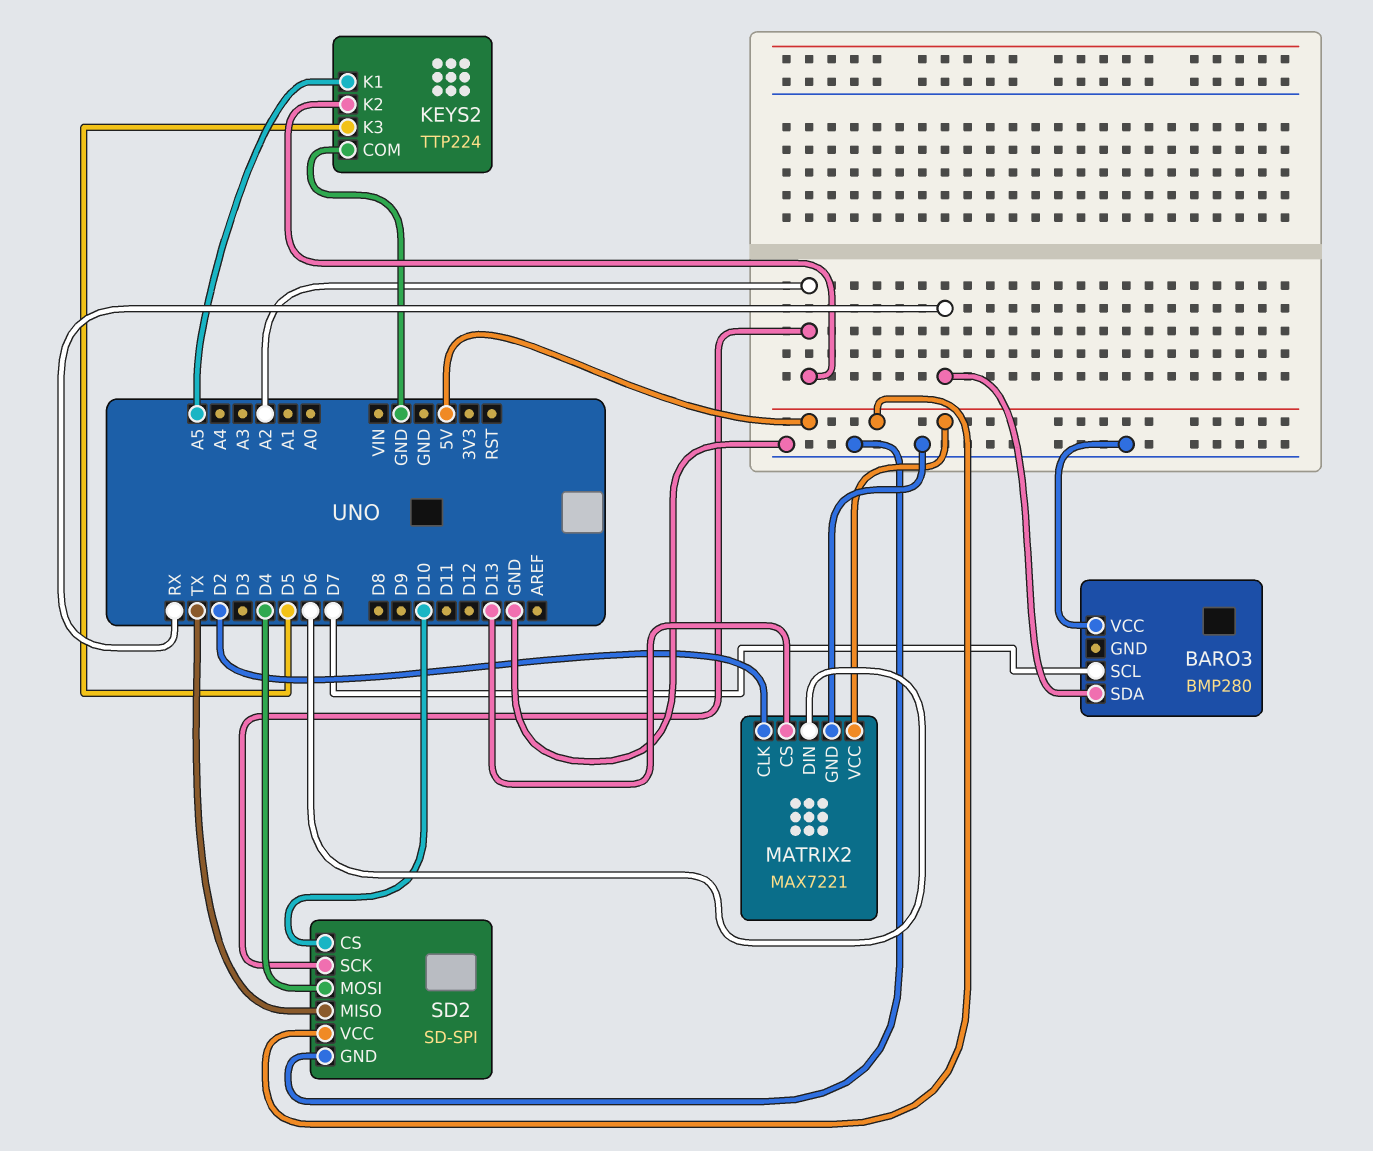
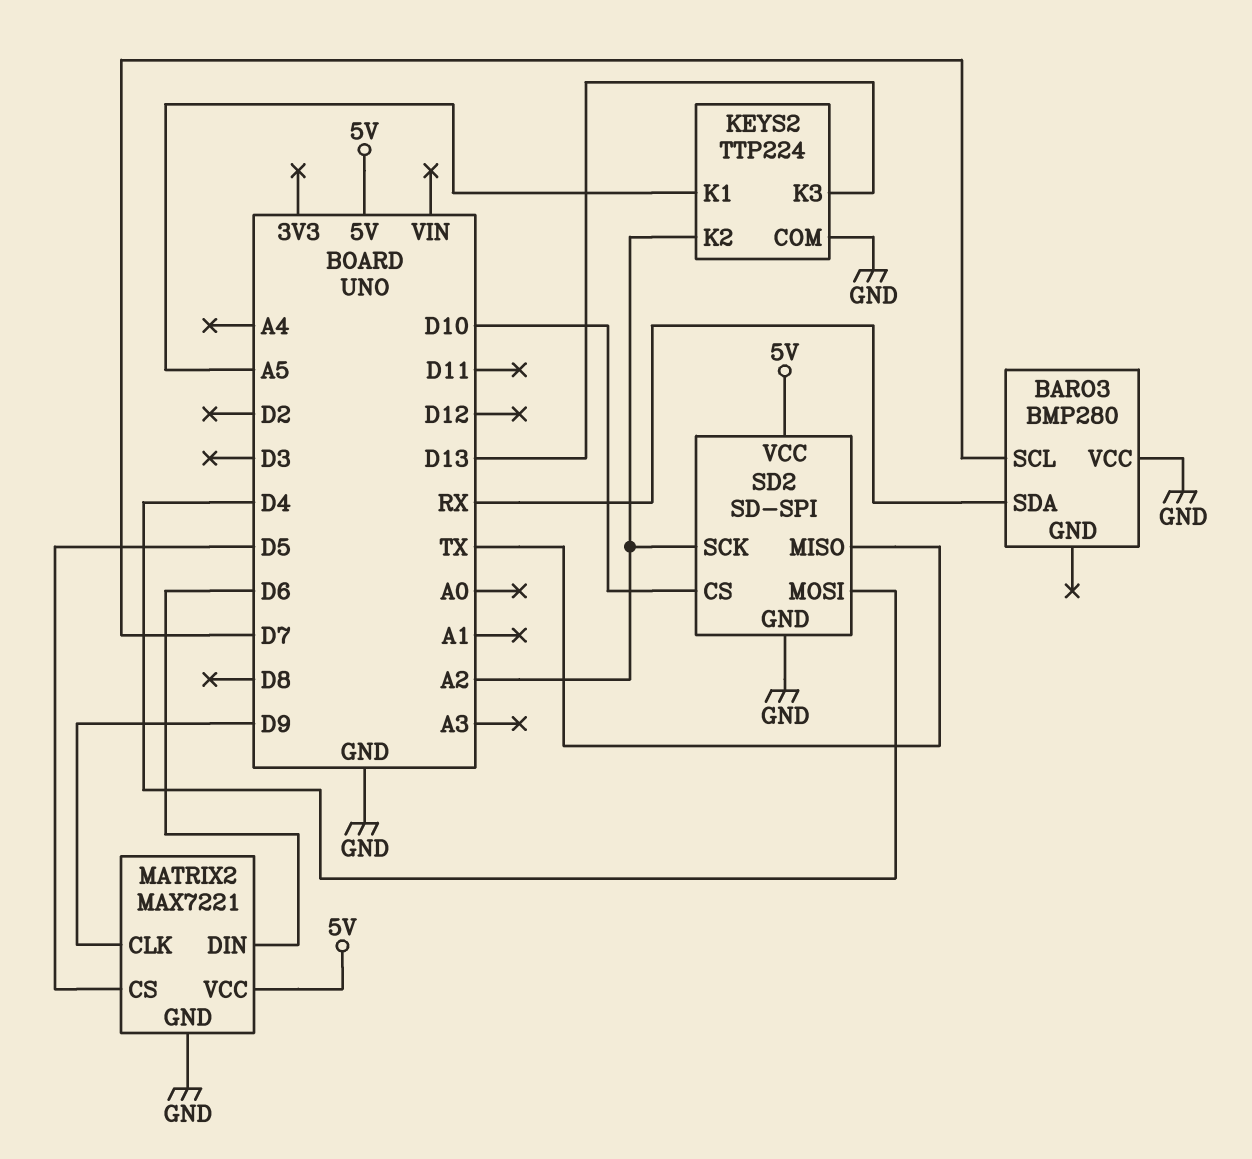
KEYS2 pin K3: D5 -> D13
MATRIX2 pin CLK: D2 -> D9
MATRIX2 pin CS: D13 -> D5

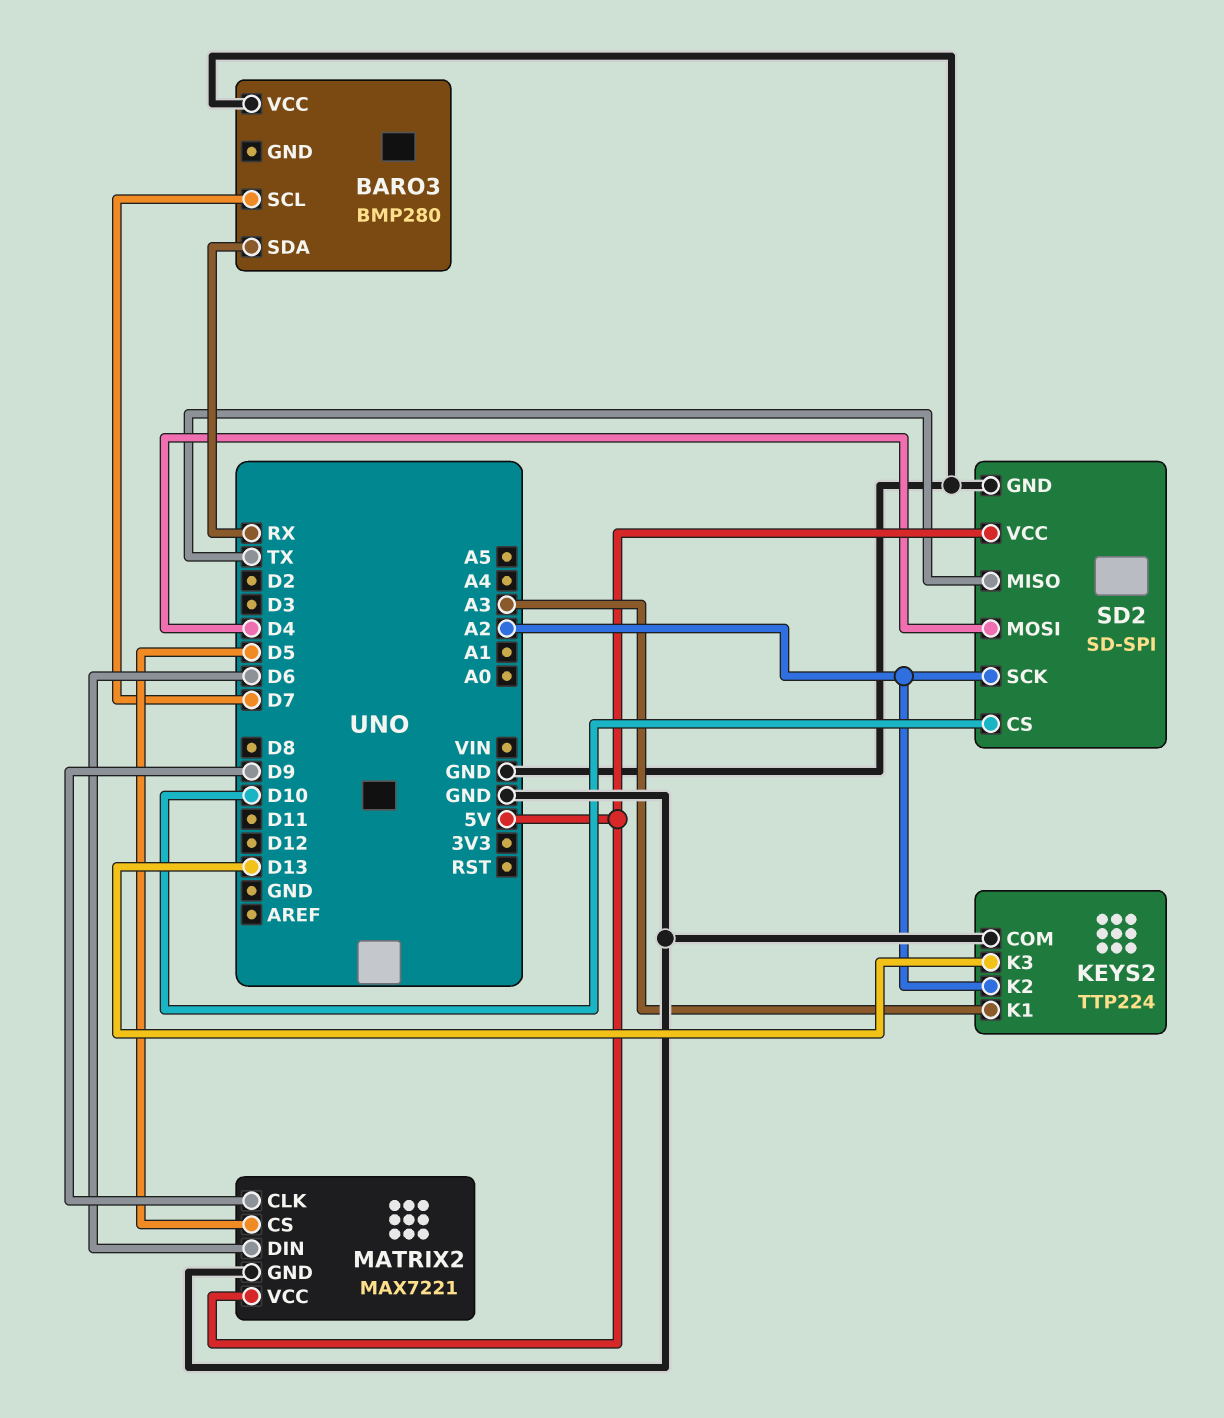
KEYS2 pin K1: A5 -> A3

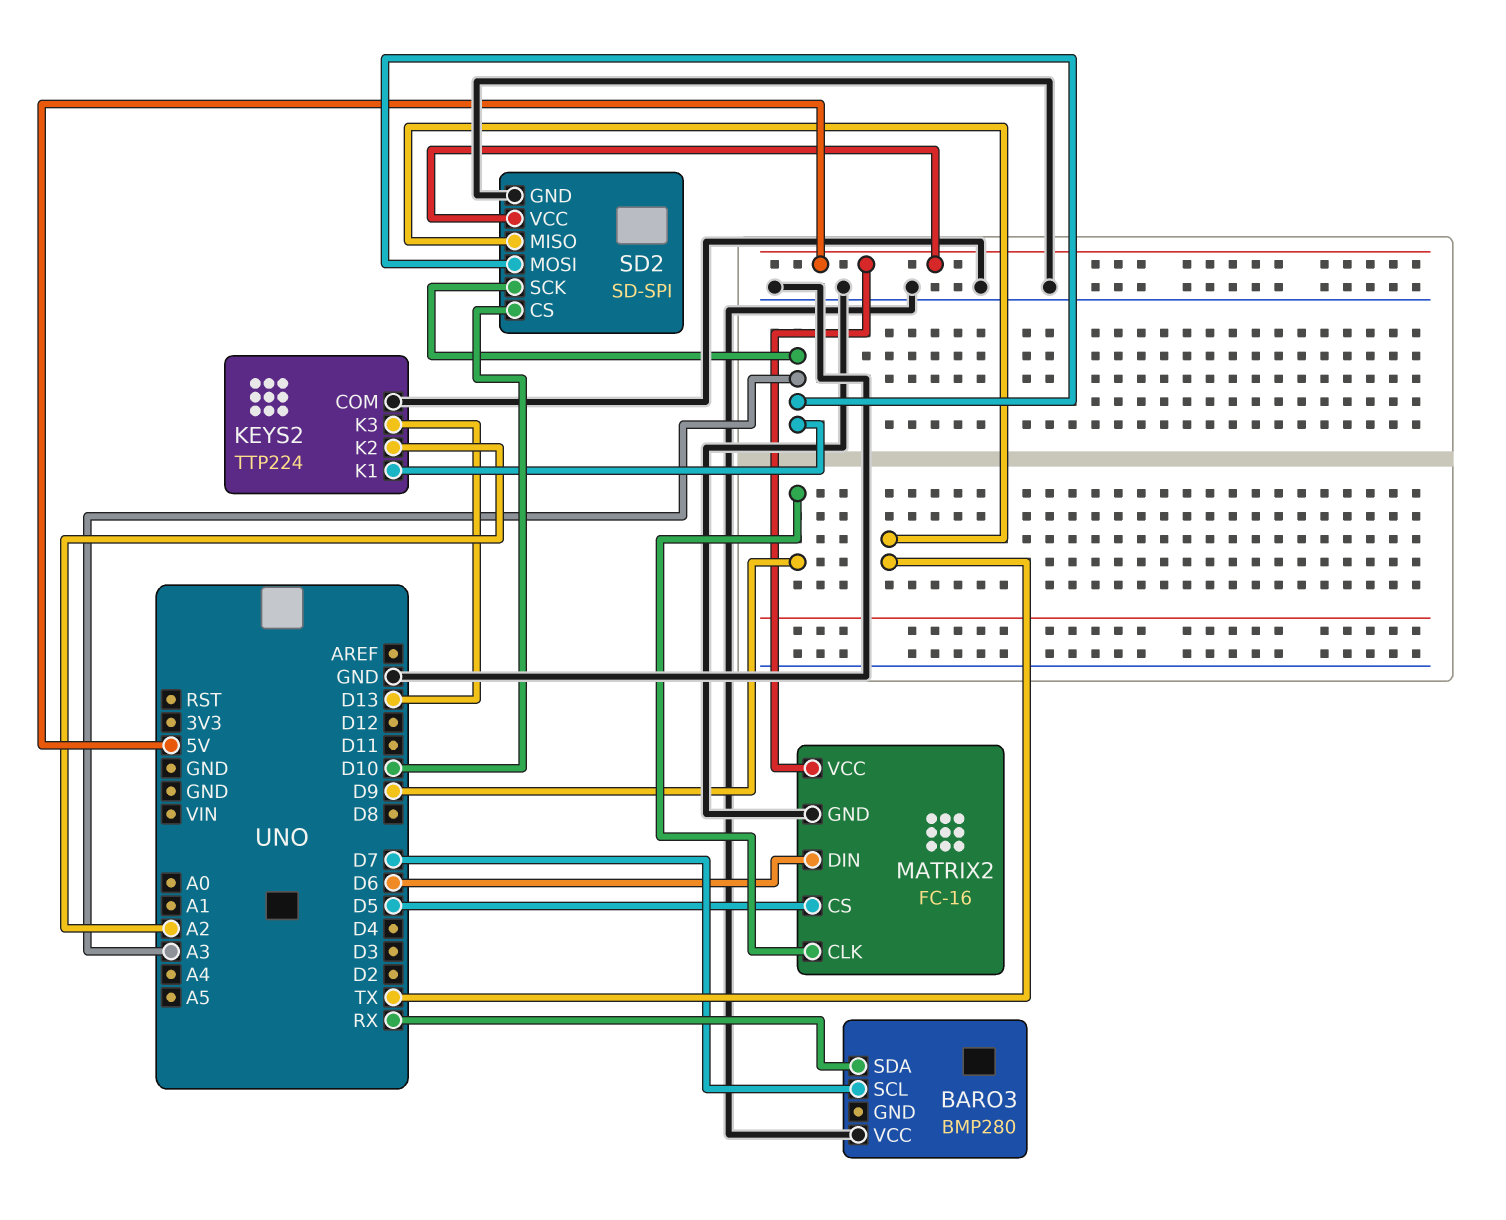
MATRIX2: MAX7221 -> FC-16
SD2 pin MOSI: D4 -> A3
SD2 pin SCK: A2 -> A3

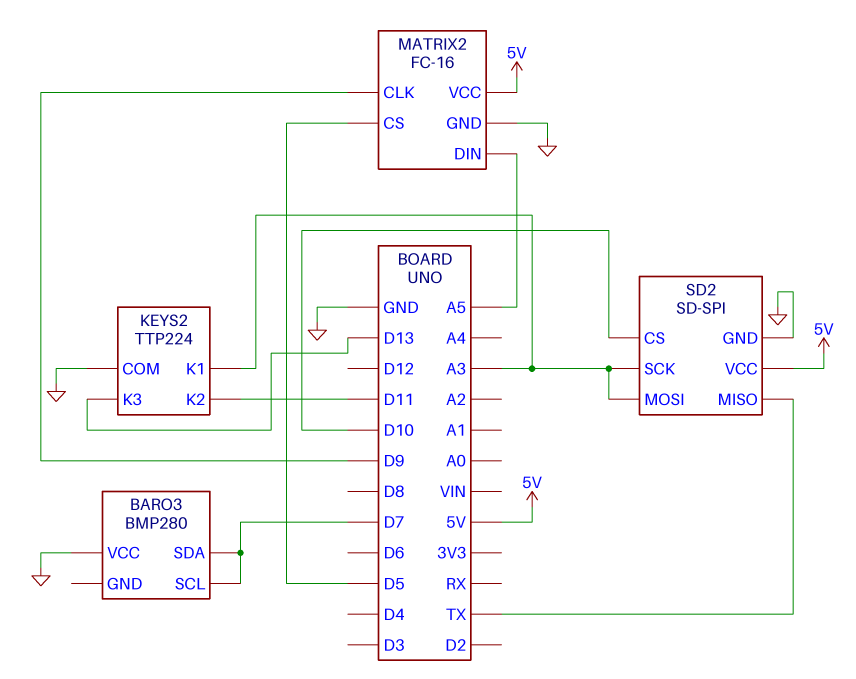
BARO3 pin SDA: RX -> D7
KEYS2 pin K2: A2 -> D11
MATRIX2 pin DIN: D6 -> A5

